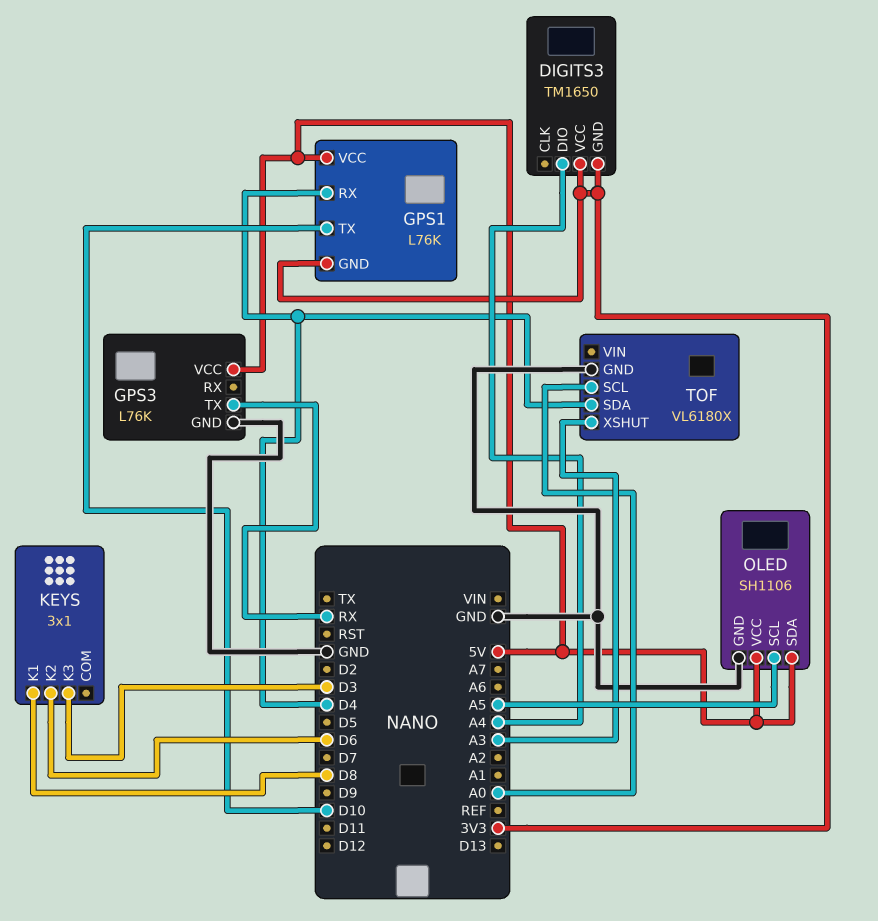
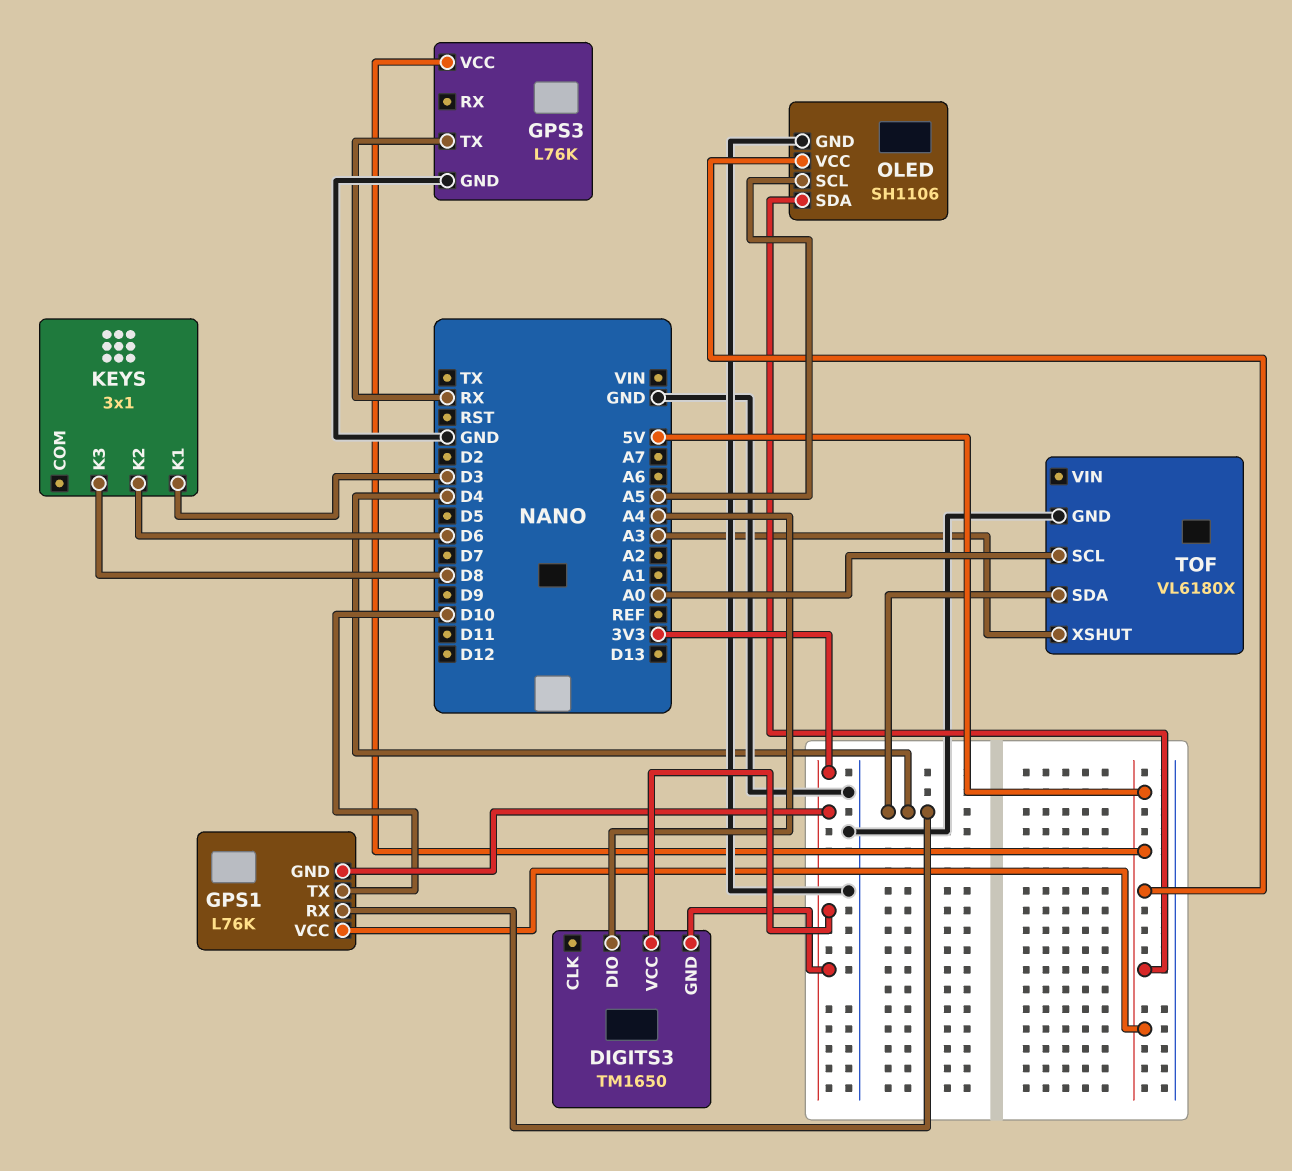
KEYS pin K1: D8 -> D3
KEYS pin K3: D3 -> D8

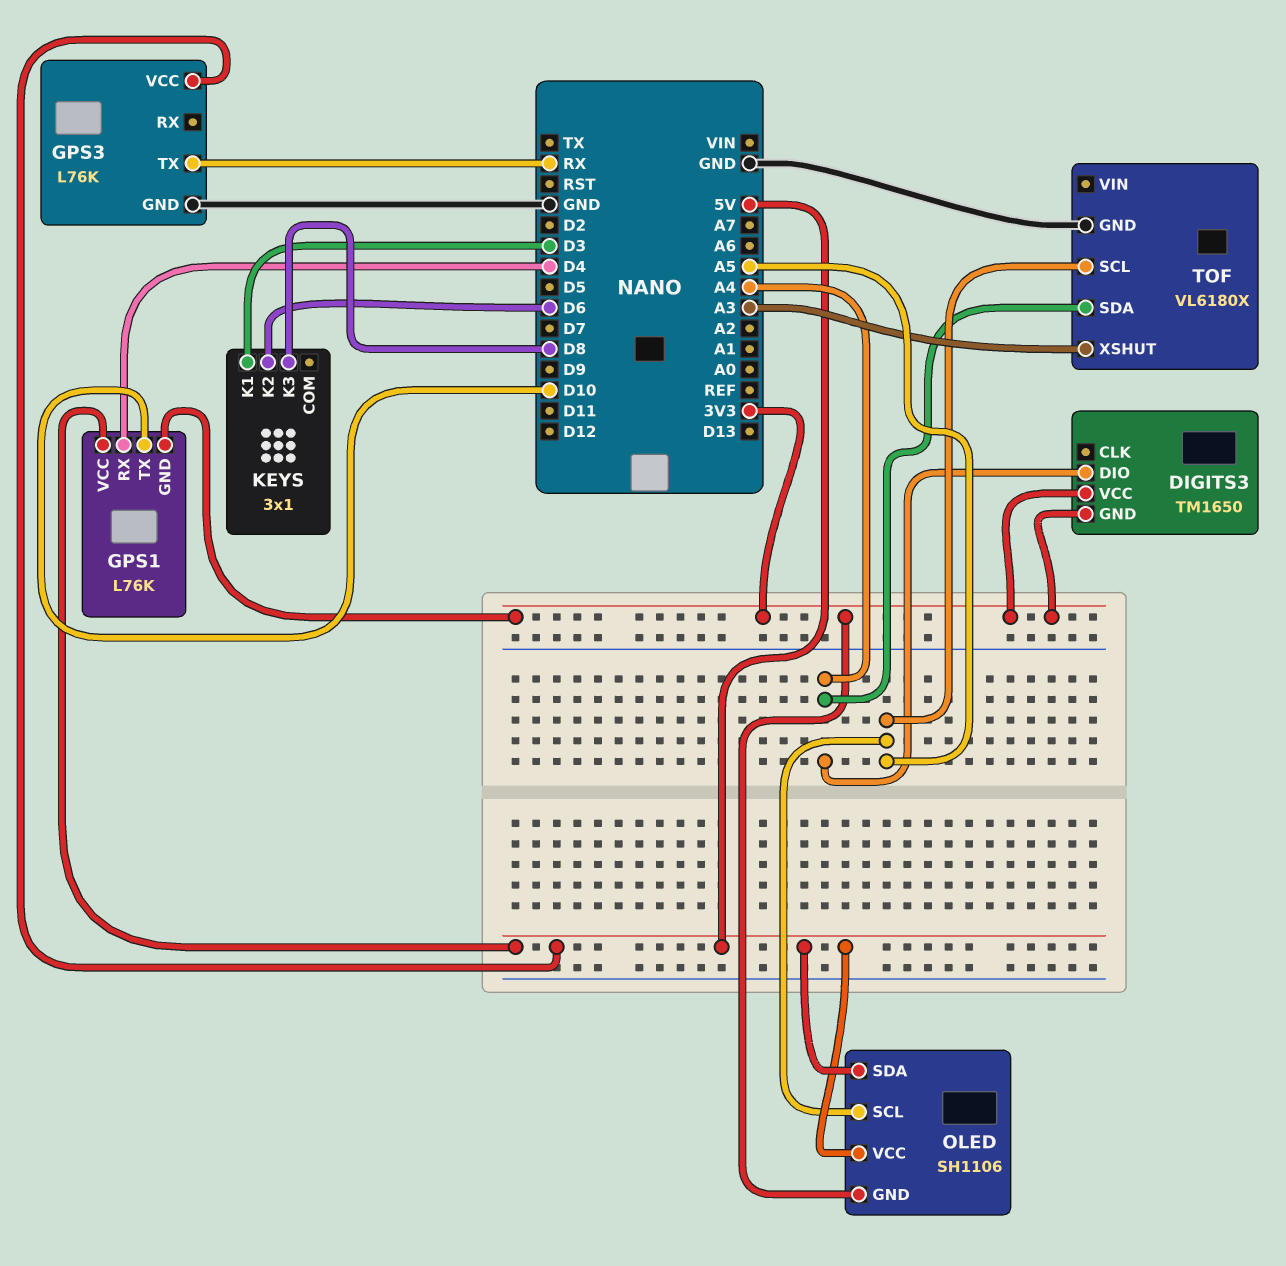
OLED pin GND: GND -> 3V3
TOF pin SCL: A0 -> A5
TOF pin SDA: D4 -> A4

